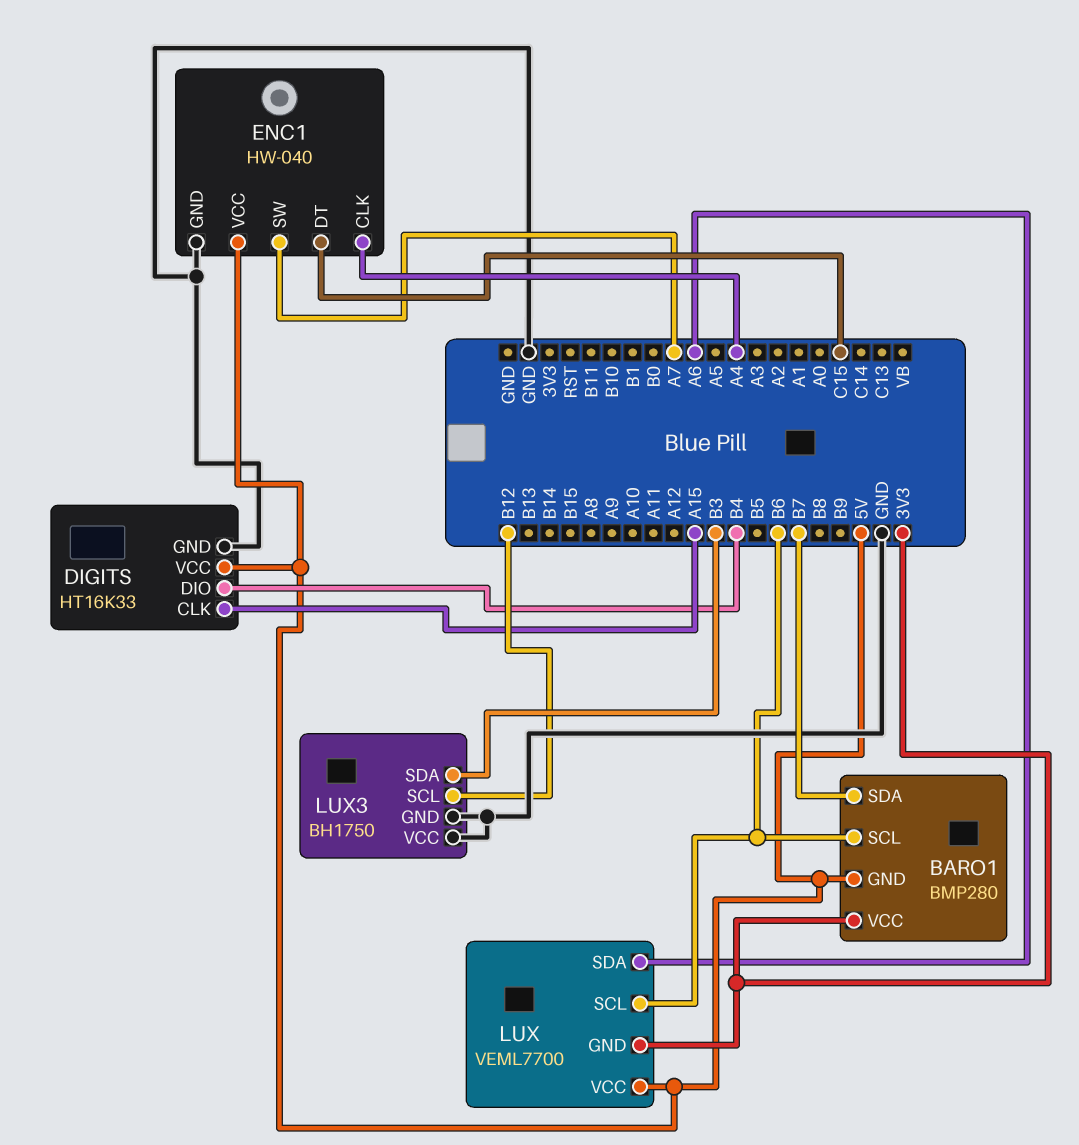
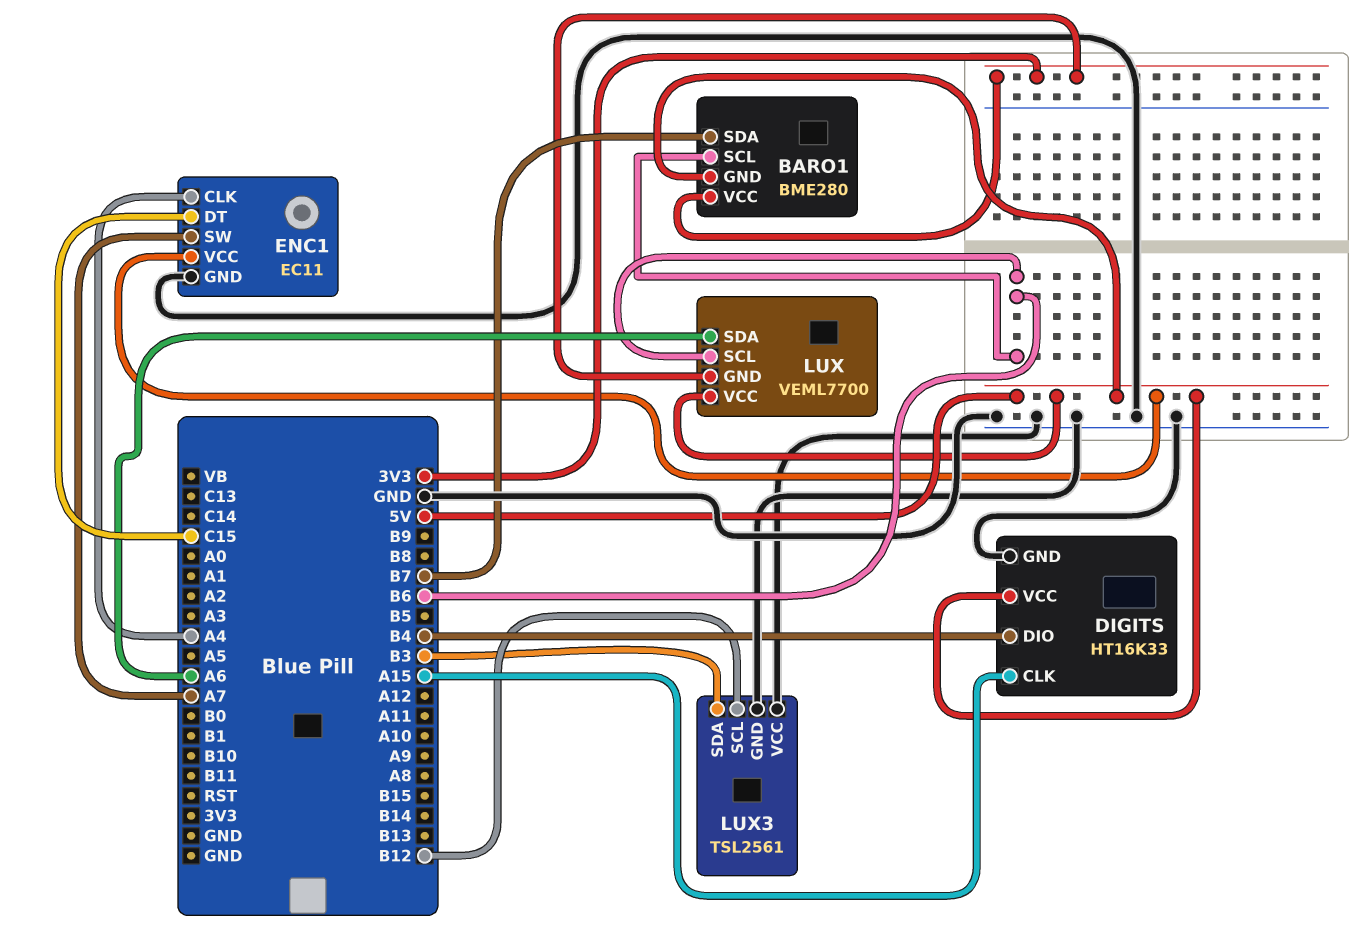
BARO1: BMP280 -> BME280
ENC1: HW-040 -> EC11
LUX3: BH1750 -> TSL2561

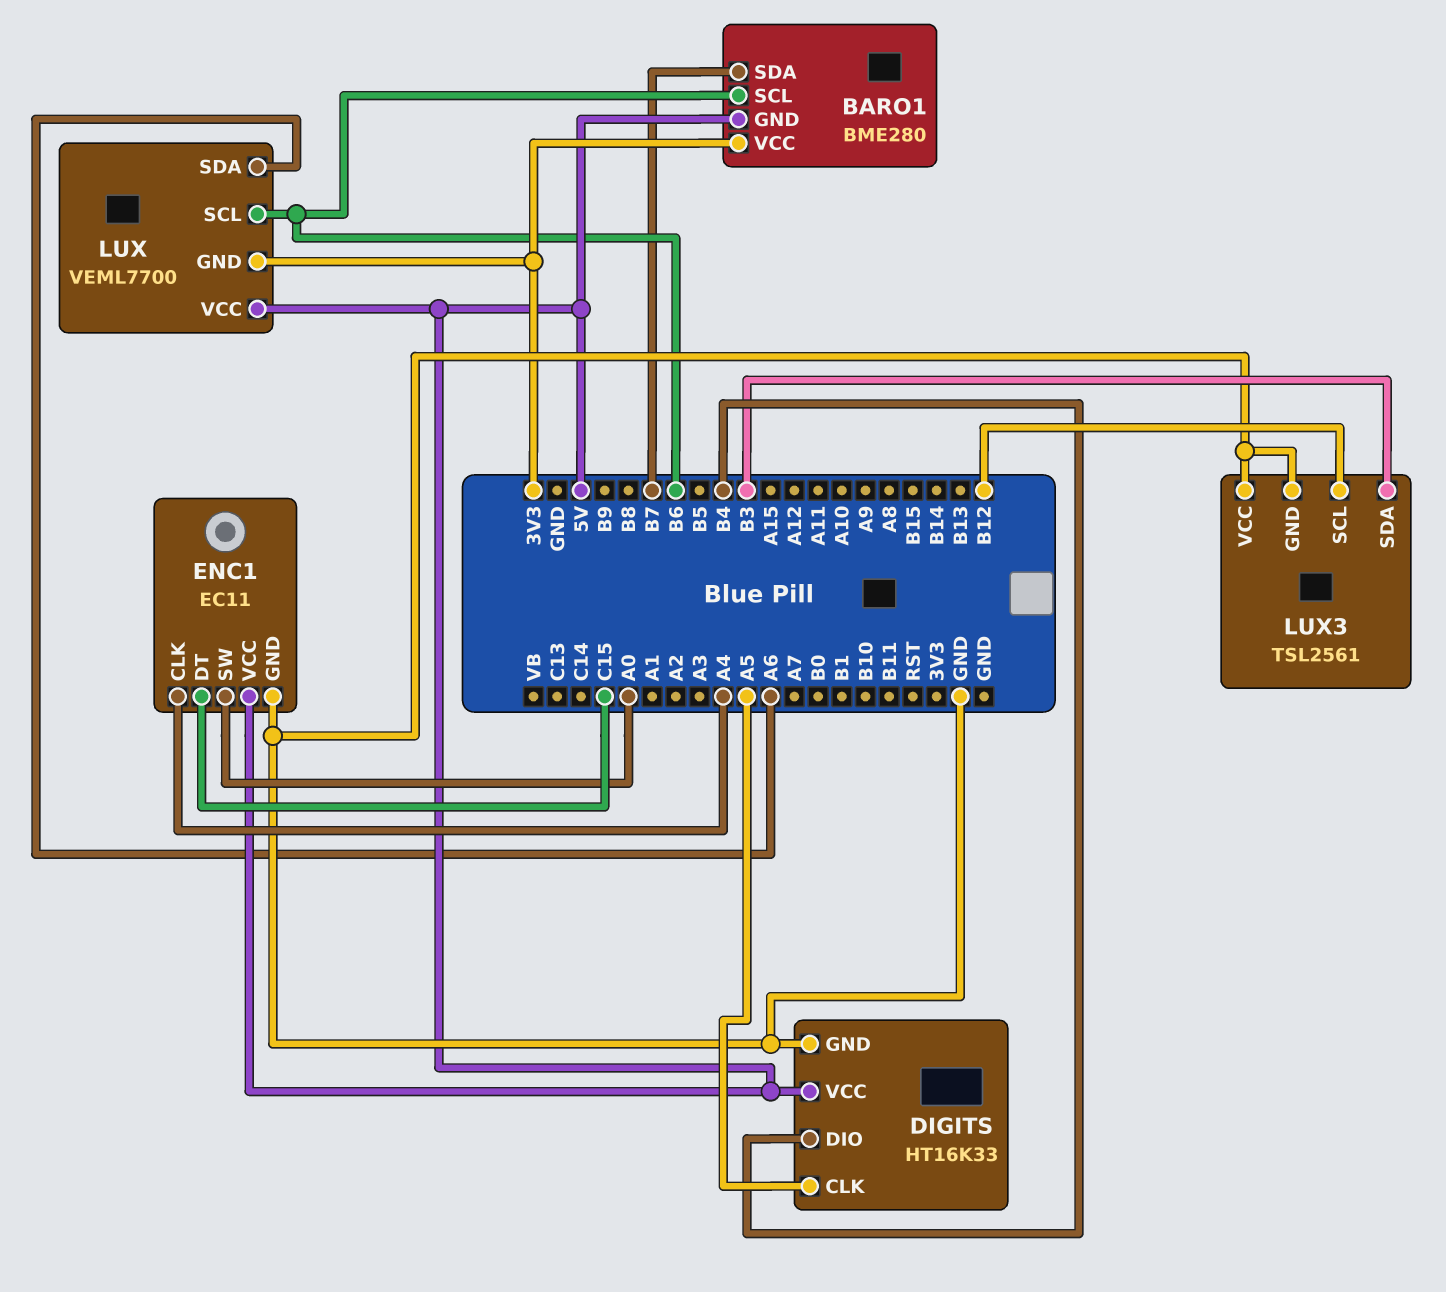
DIGITS pin CLK: A15 -> A5
ENC1 pin SW: A7 -> A0

